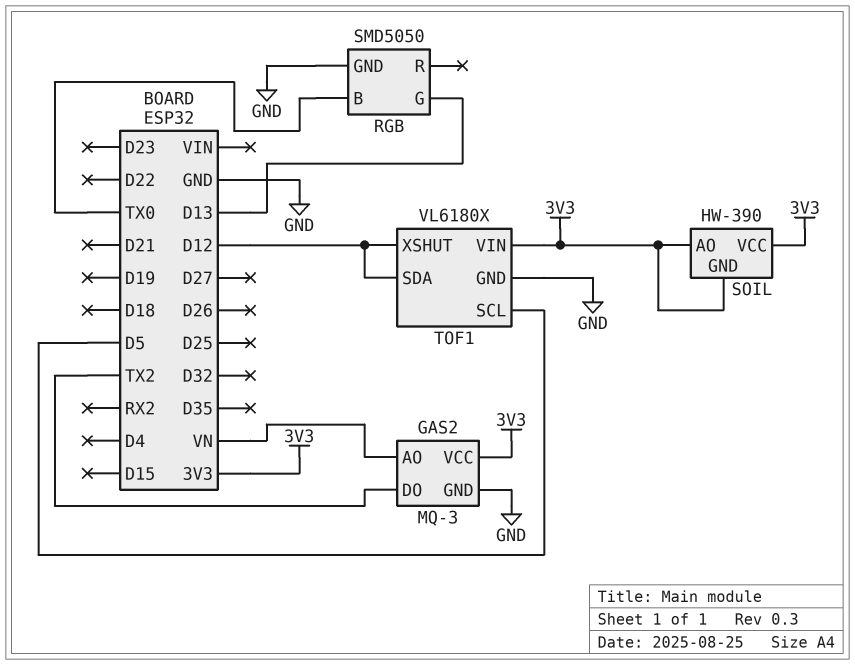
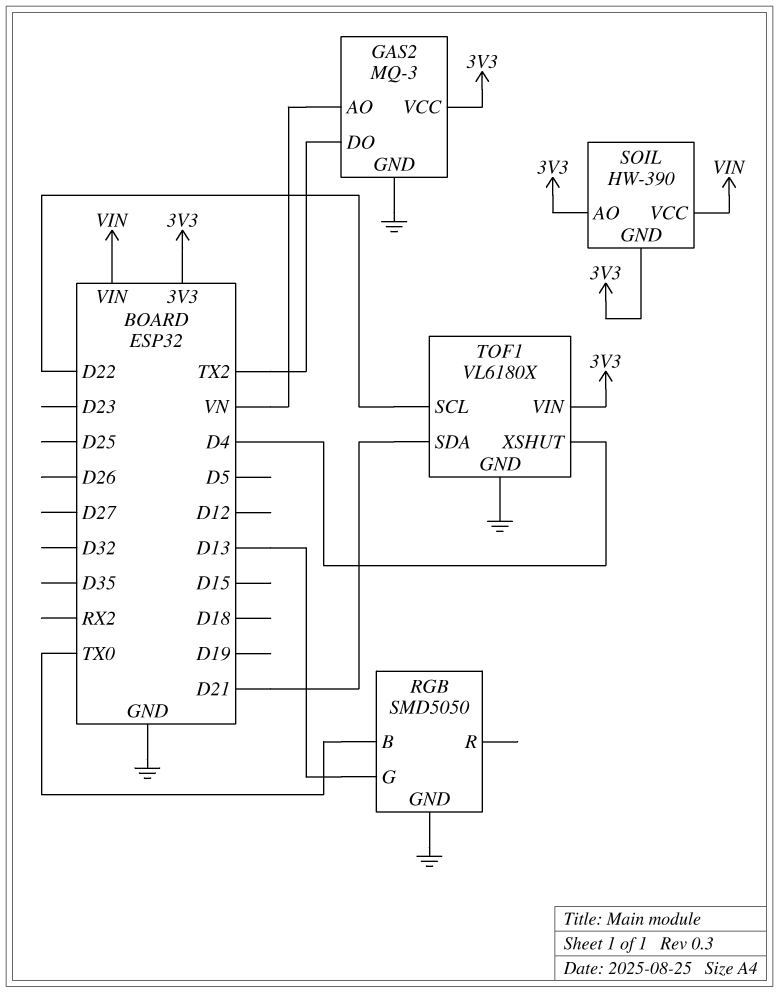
SOIL pin VCC: 3V3 -> VIN
TOF1 pin SCL: D5 -> D22
TOF1 pin SDA: D12 -> D21
TOF1 pin XSHUT: D12 -> D4

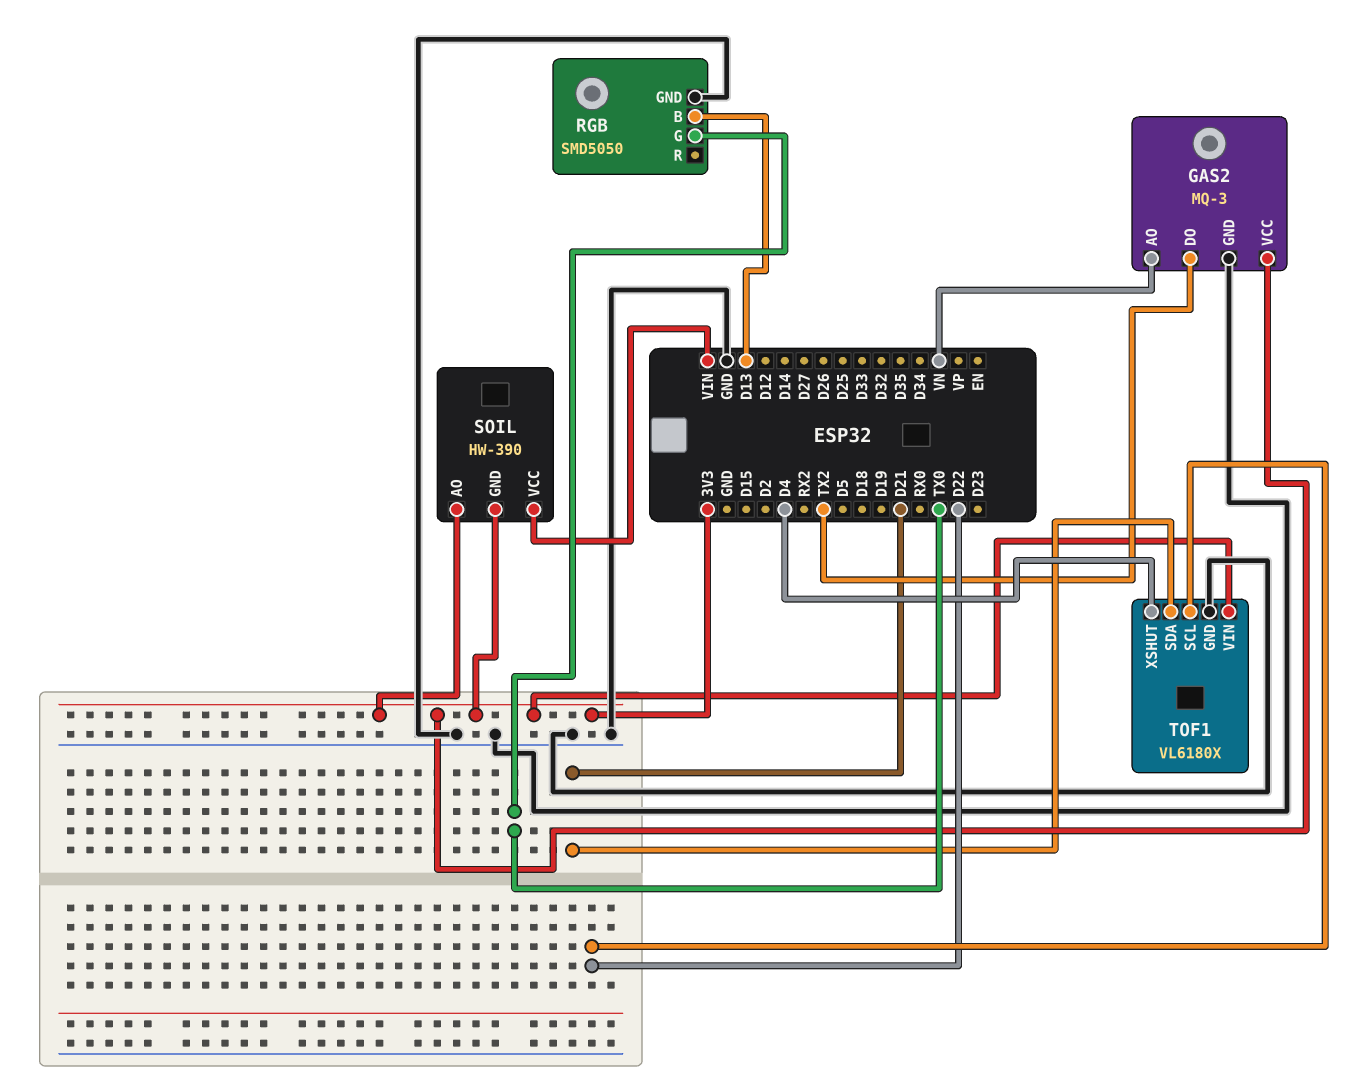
RGB pin B: TX0 -> D13
RGB pin G: D13 -> TX0

